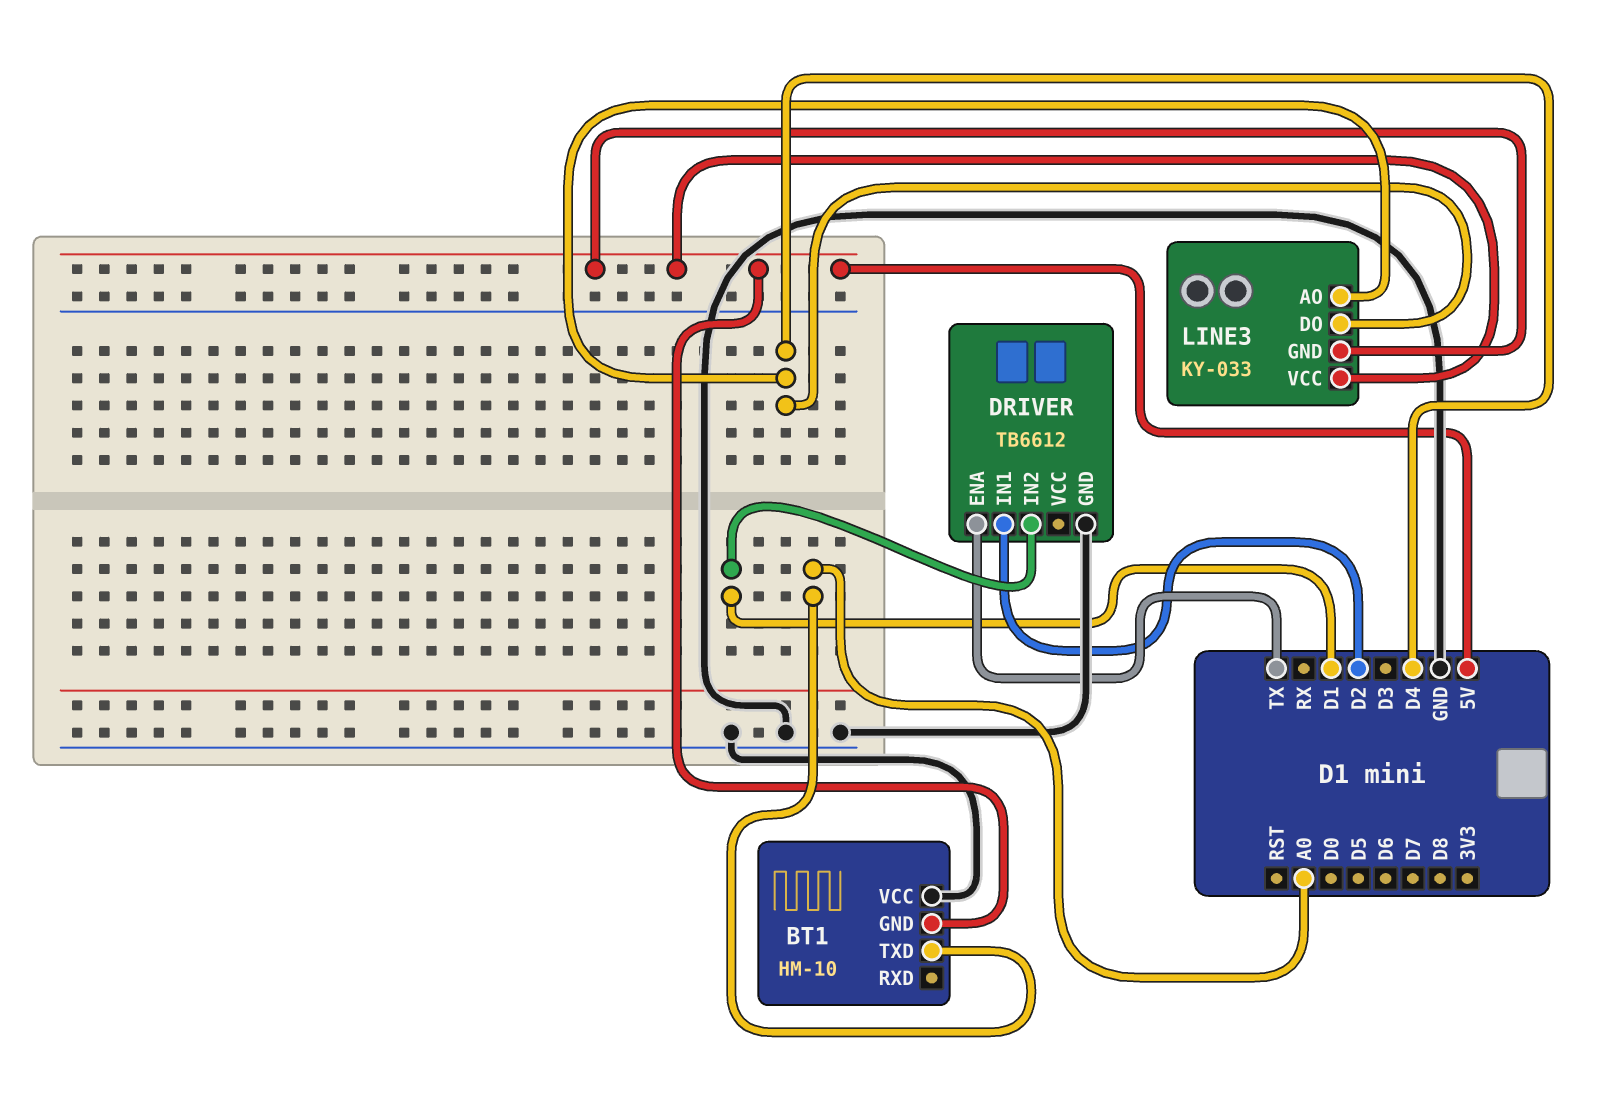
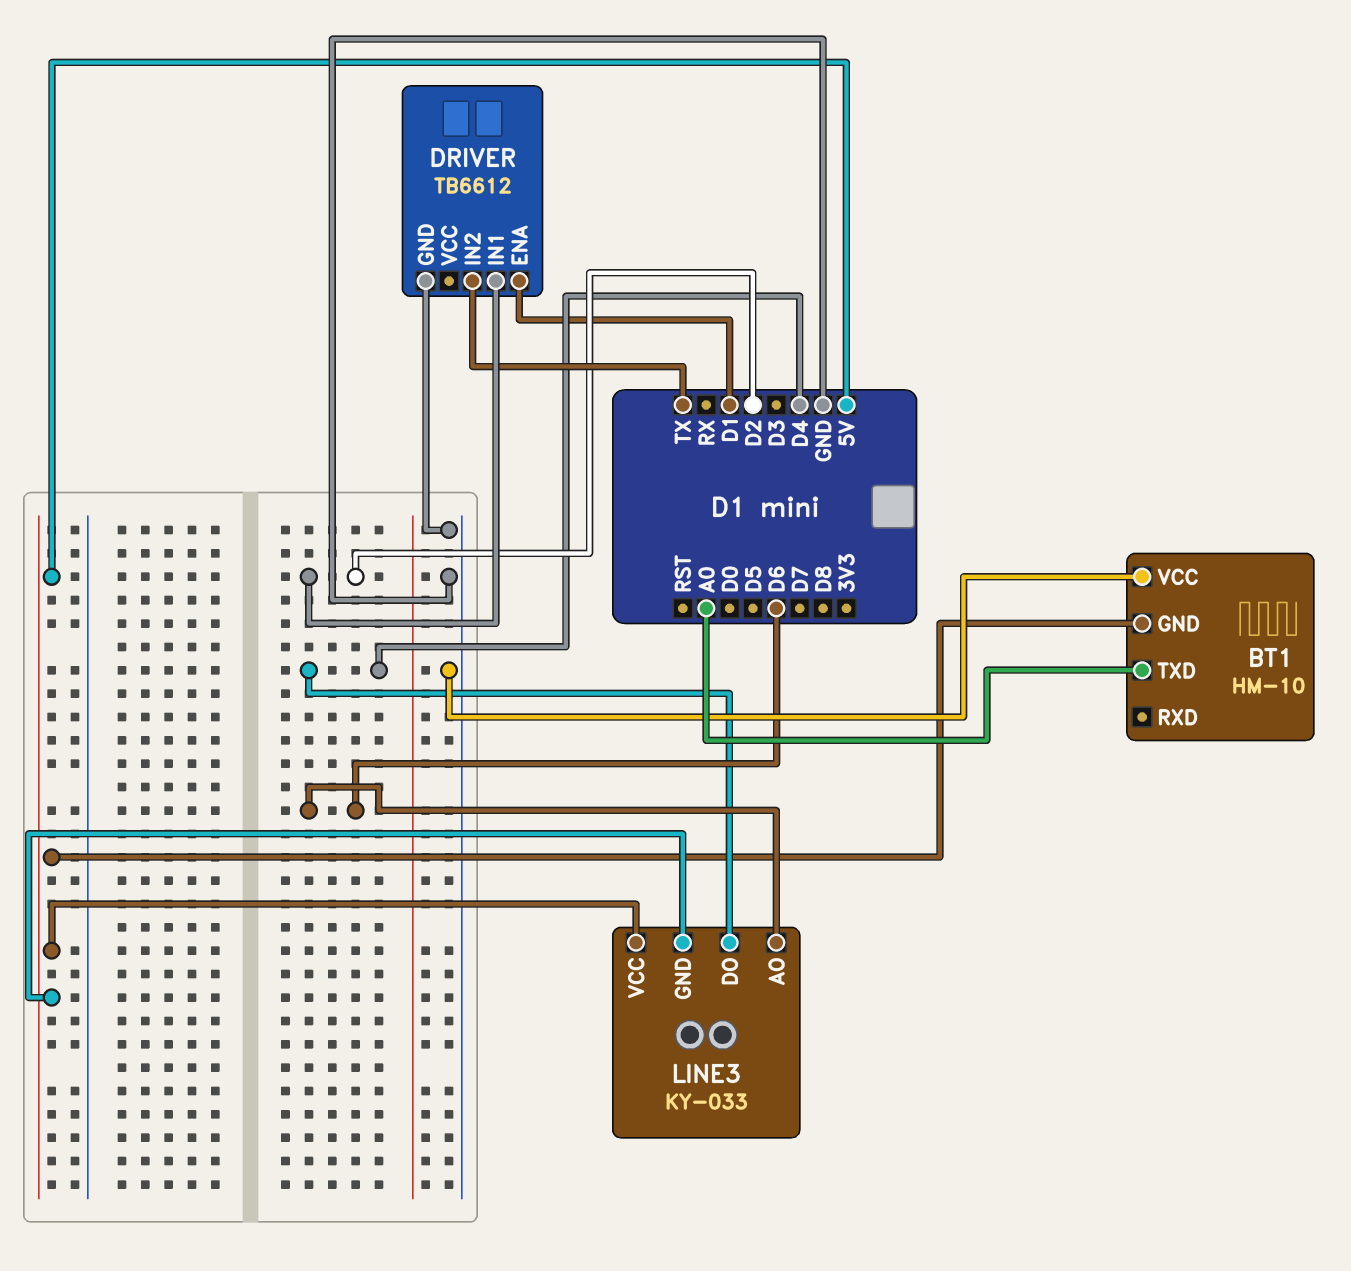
DRIVER pin ENA: TX -> D1
DRIVER pin IN2: D1 -> TX
LINE3 pin AO: D4 -> D6

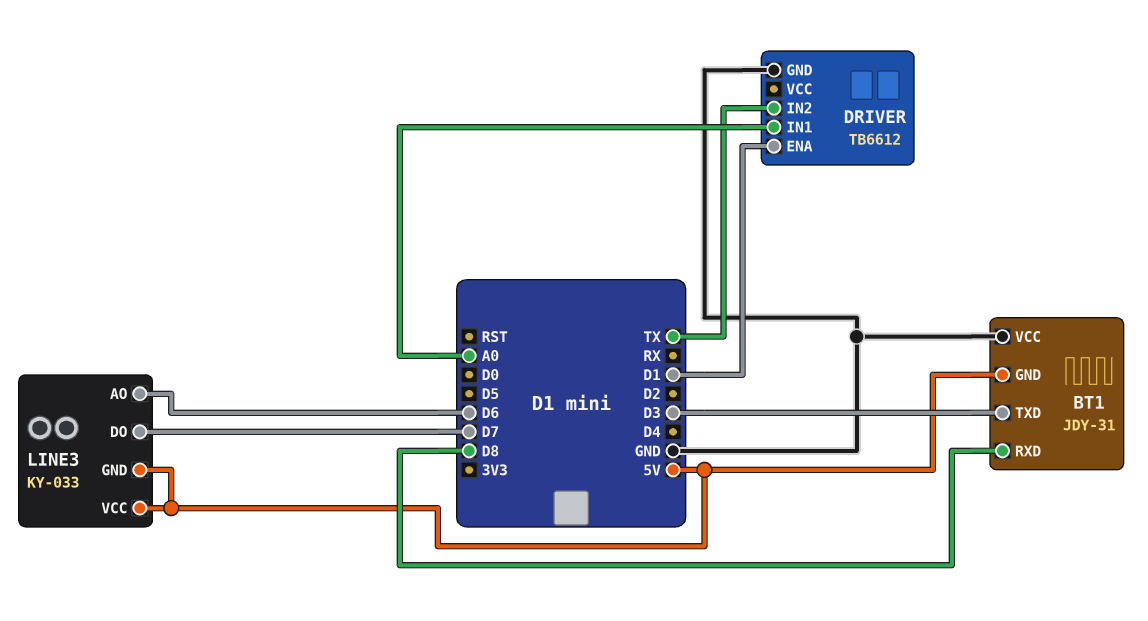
BT1: HM-10 -> JDY-31
BT1 pin RXD: none -> D8
BT1 pin TXD: A0 -> D3
DRIVER pin IN1: D2 -> A0
LINE3 pin DO: D4 -> D7

